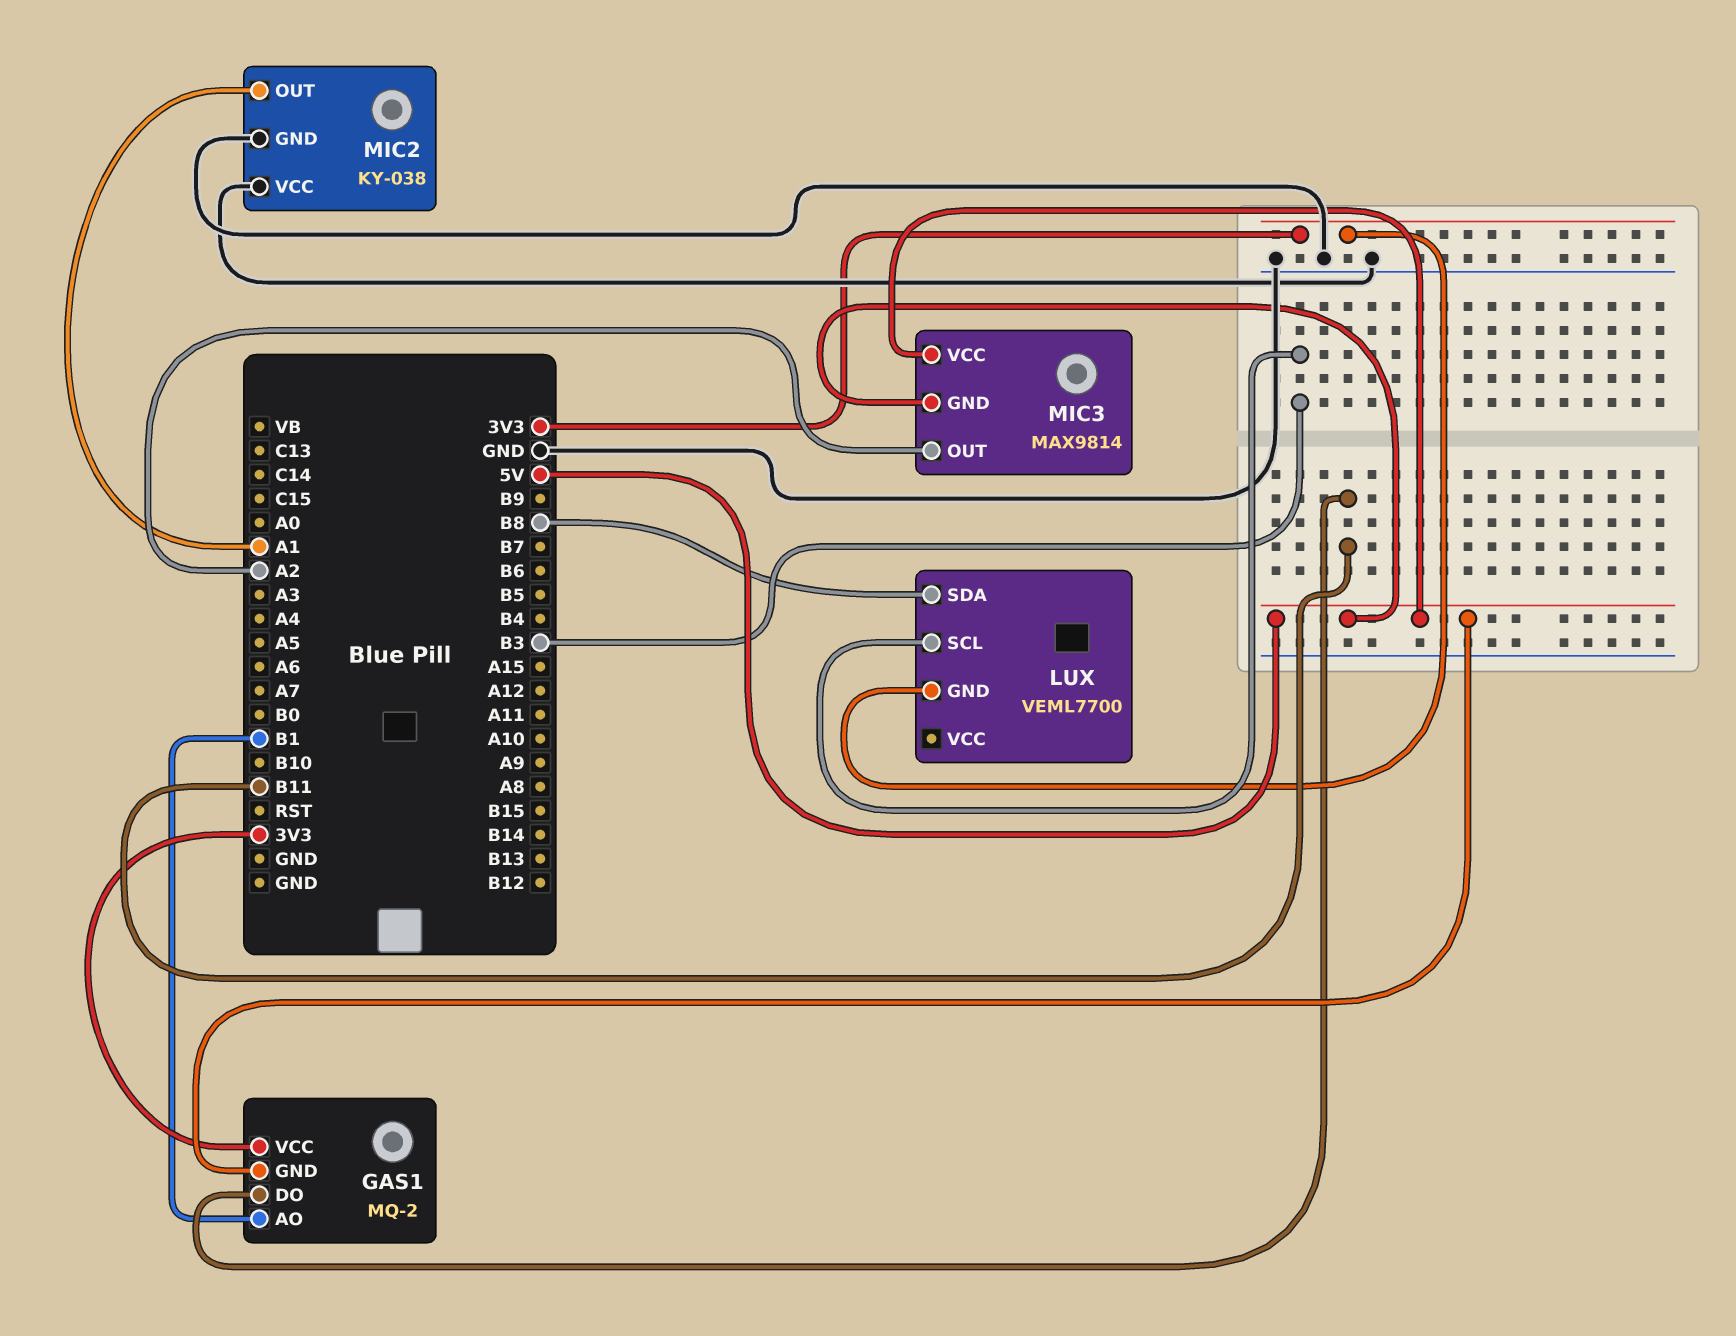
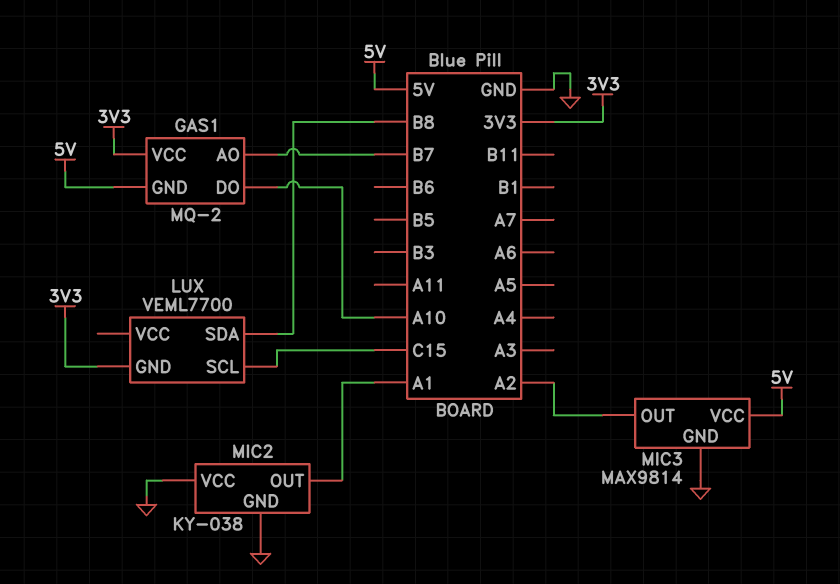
GAS1 pin AO: B1 -> B7
GAS1 pin DO: B11 -> A10
LUX pin SCL: B3 -> C15
MIC3 pin GND: 5V -> GND

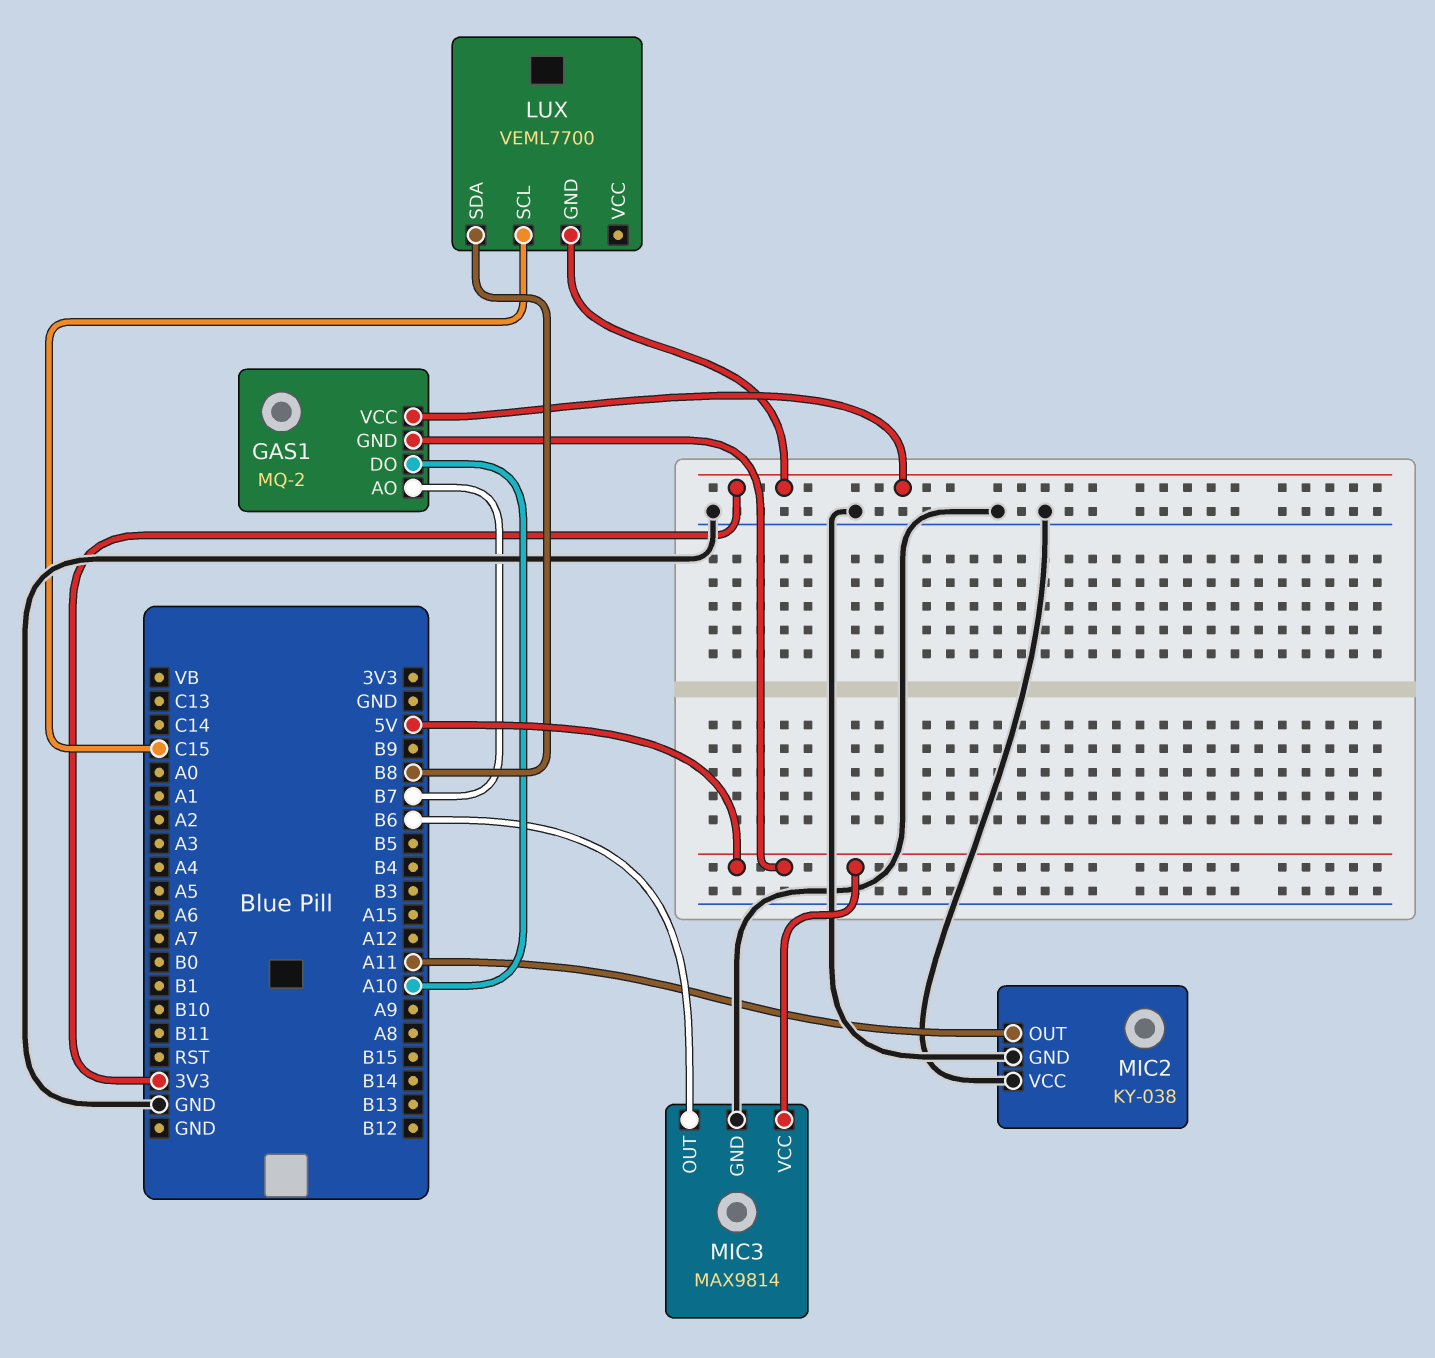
MIC2 pin OUT: A1 -> A11
MIC3 pin OUT: A2 -> B6

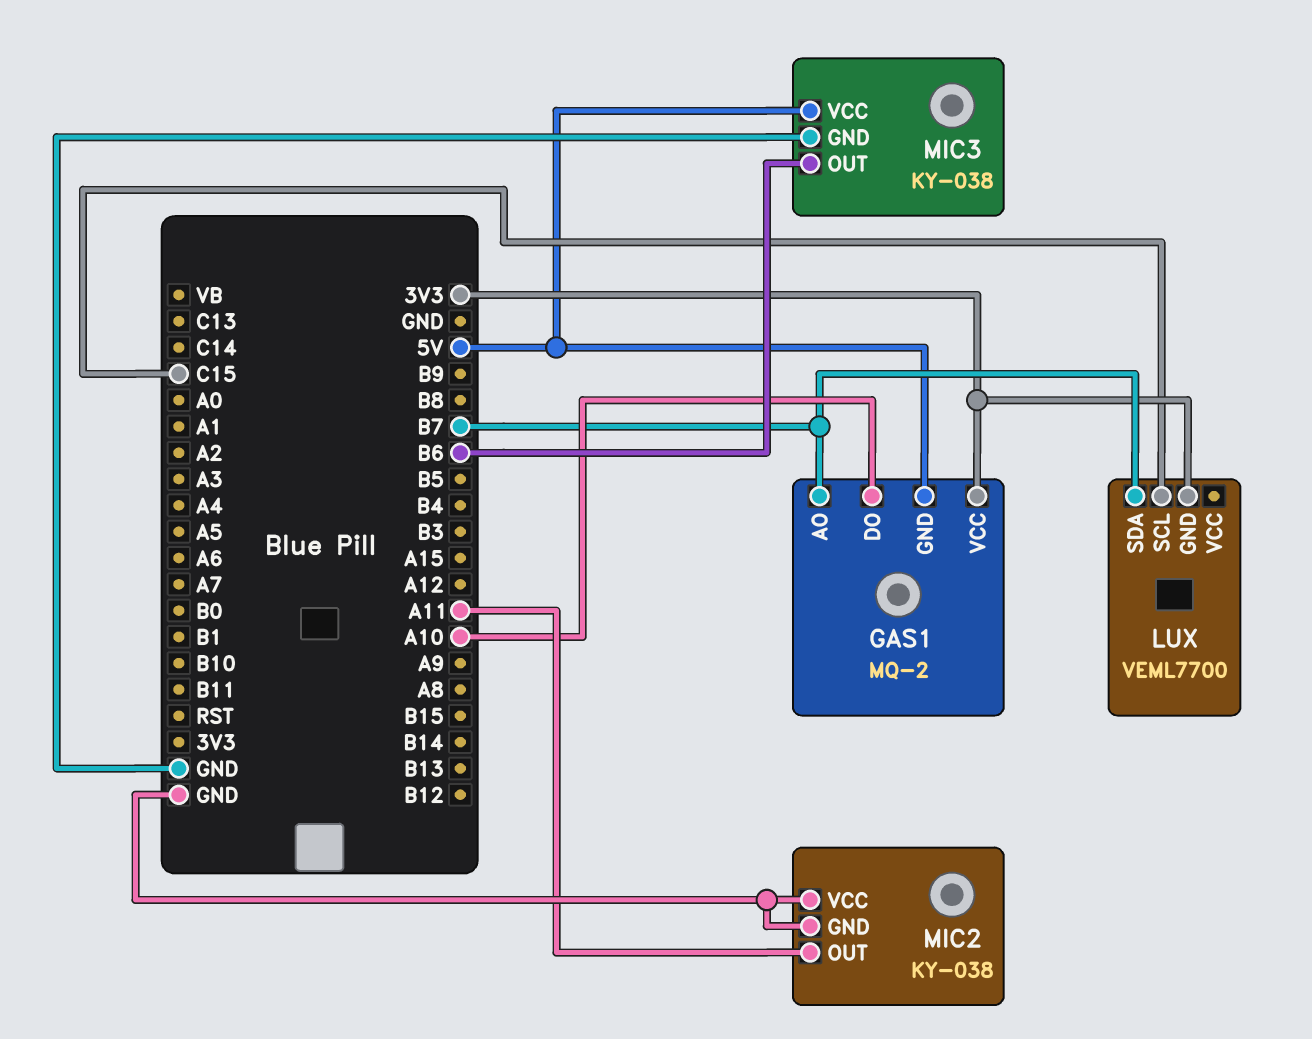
LUX pin SDA: B8 -> B7
MIC3: MAX9814 -> KY-038

